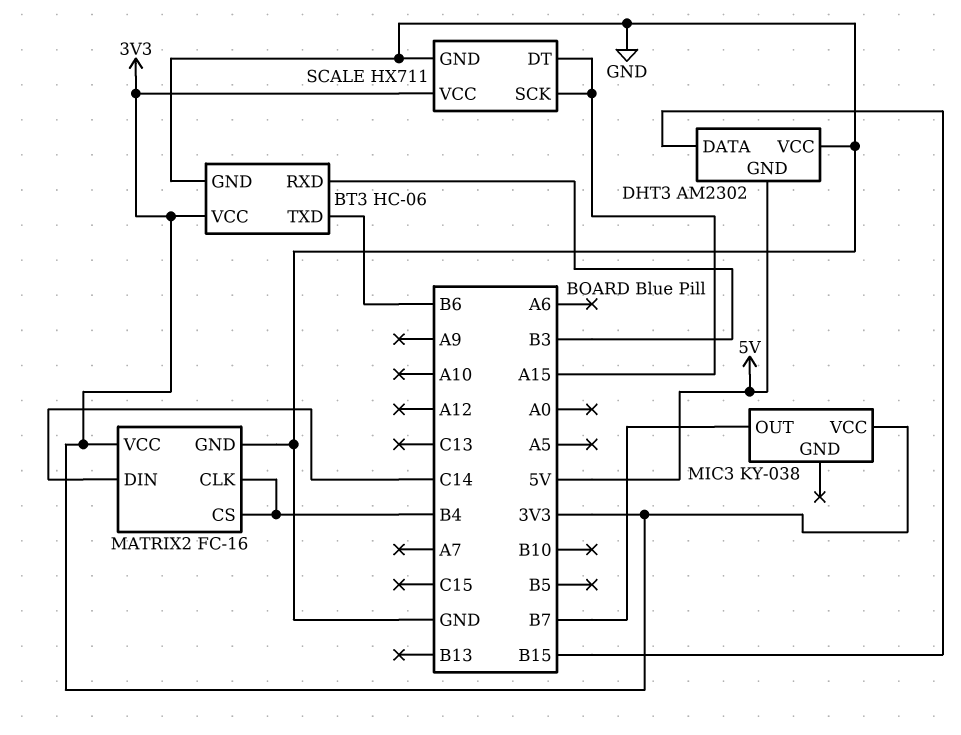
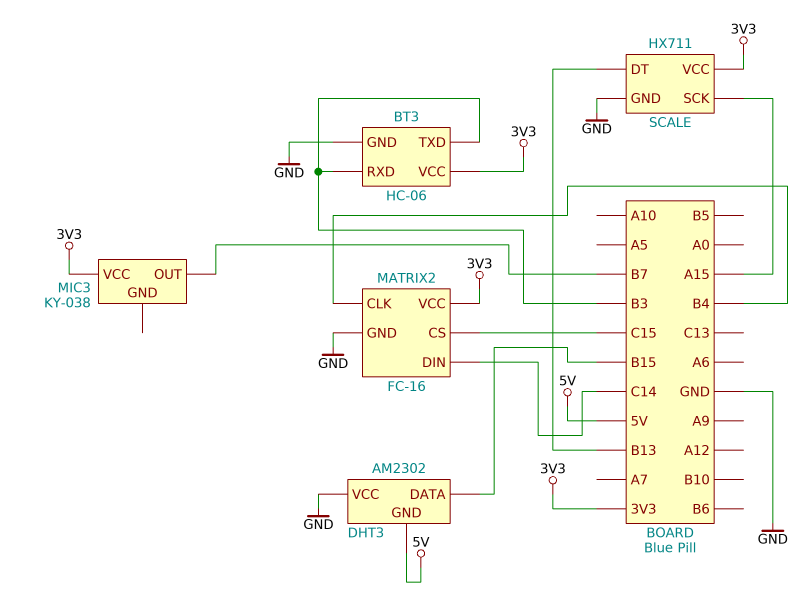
BT3 pin TXD: B6 -> B3
MATRIX2 pin CS: B4 -> C15
SCALE pin DT: A15 -> B13

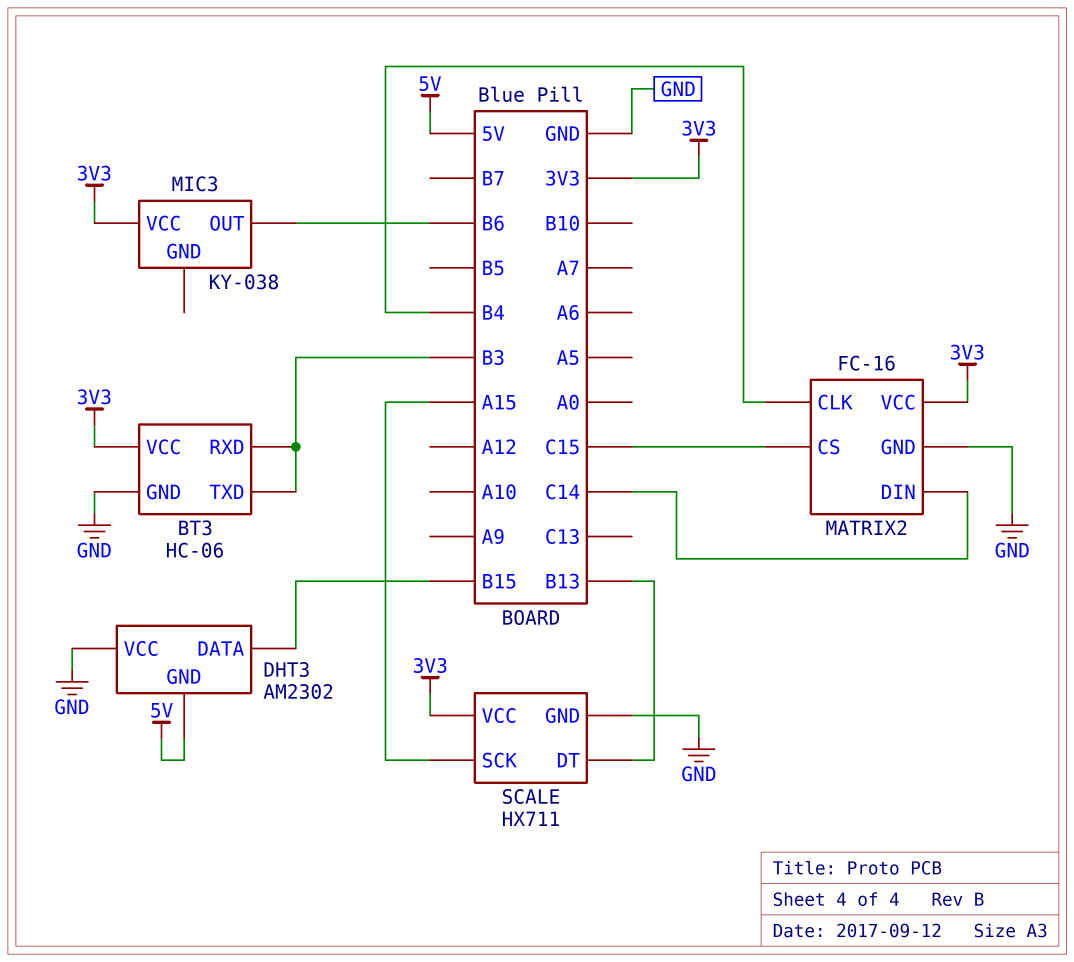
MIC3 pin OUT: B7 -> B6

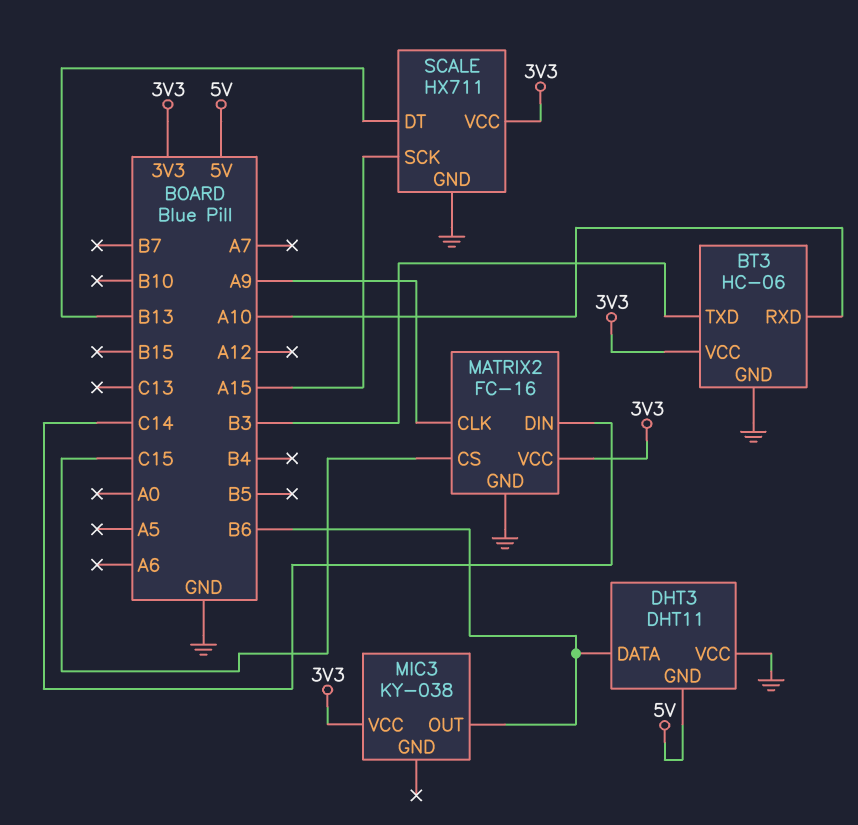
BT3 pin RXD: B3 -> A10
DHT3: AM2302 -> DHT11
DHT3 pin DATA: B15 -> B6
MATRIX2 pin CLK: B4 -> A9

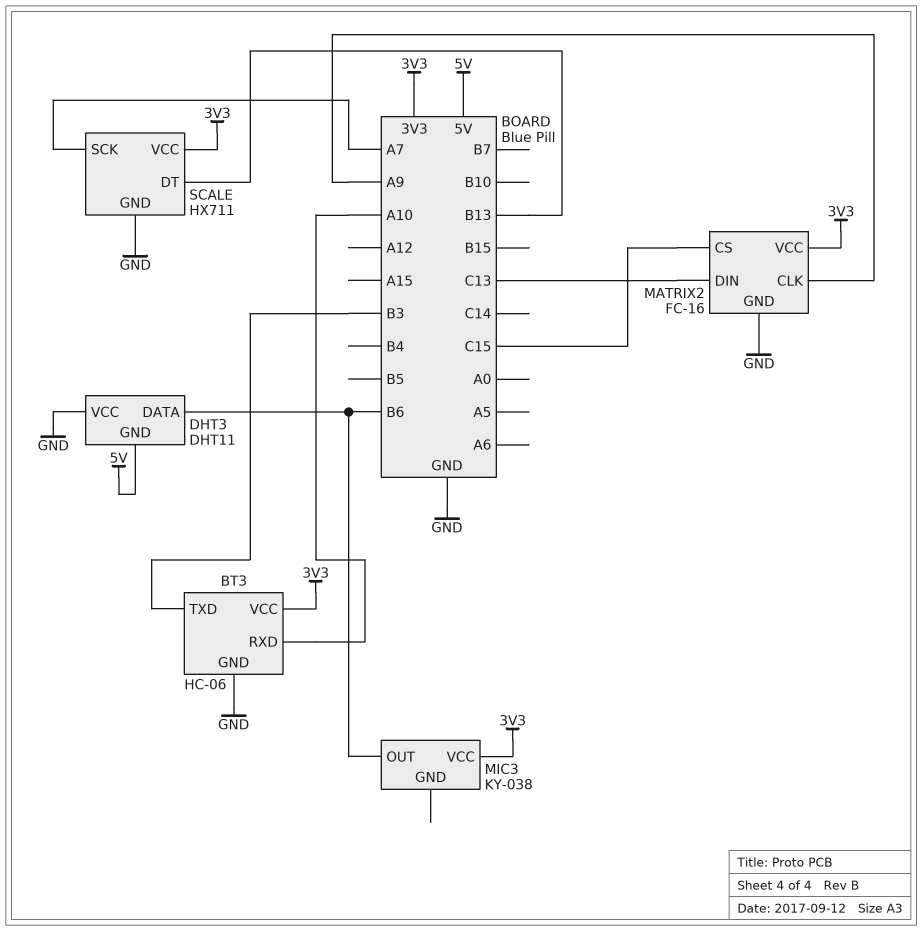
MATRIX2 pin DIN: C14 -> C13
SCALE pin SCK: A15 -> A7

